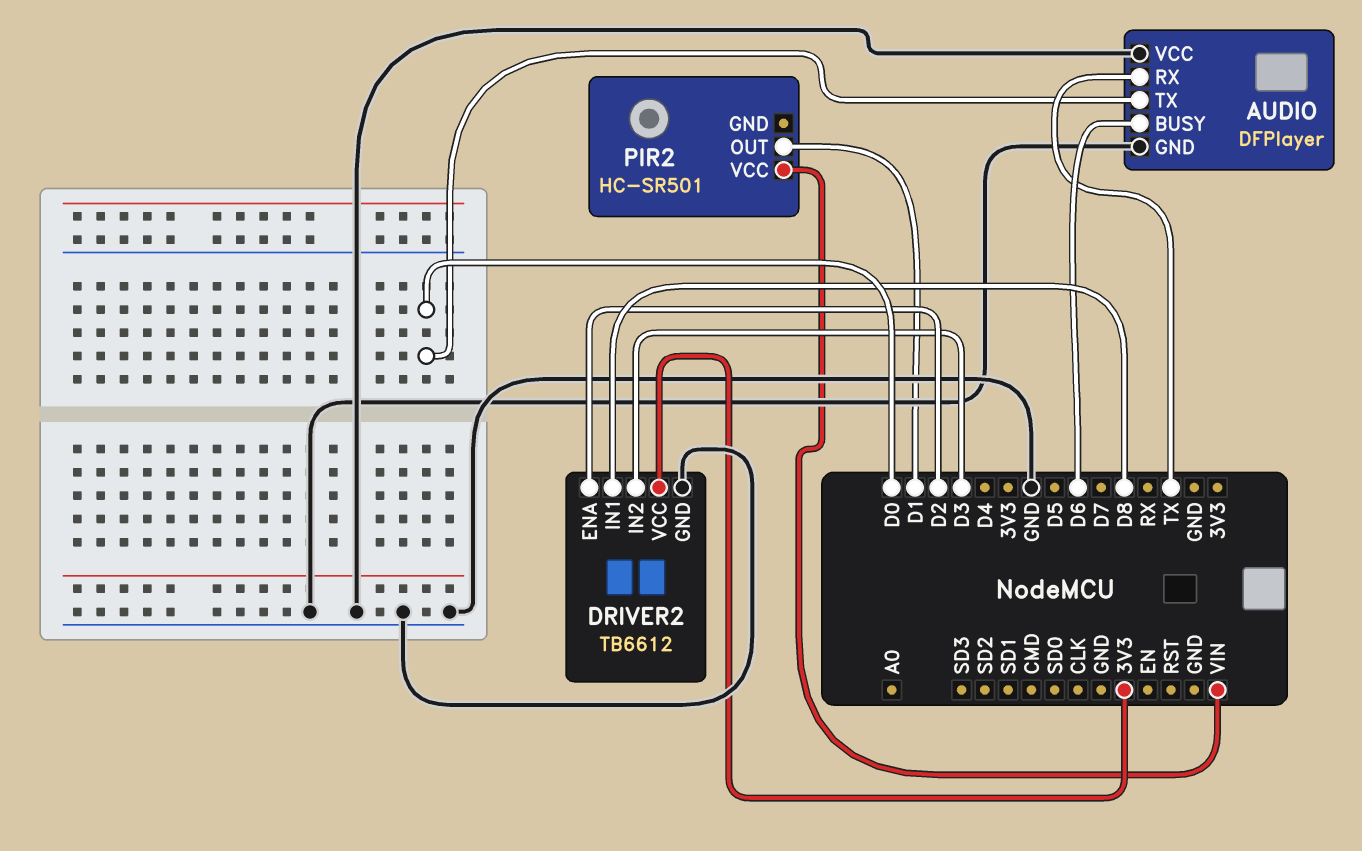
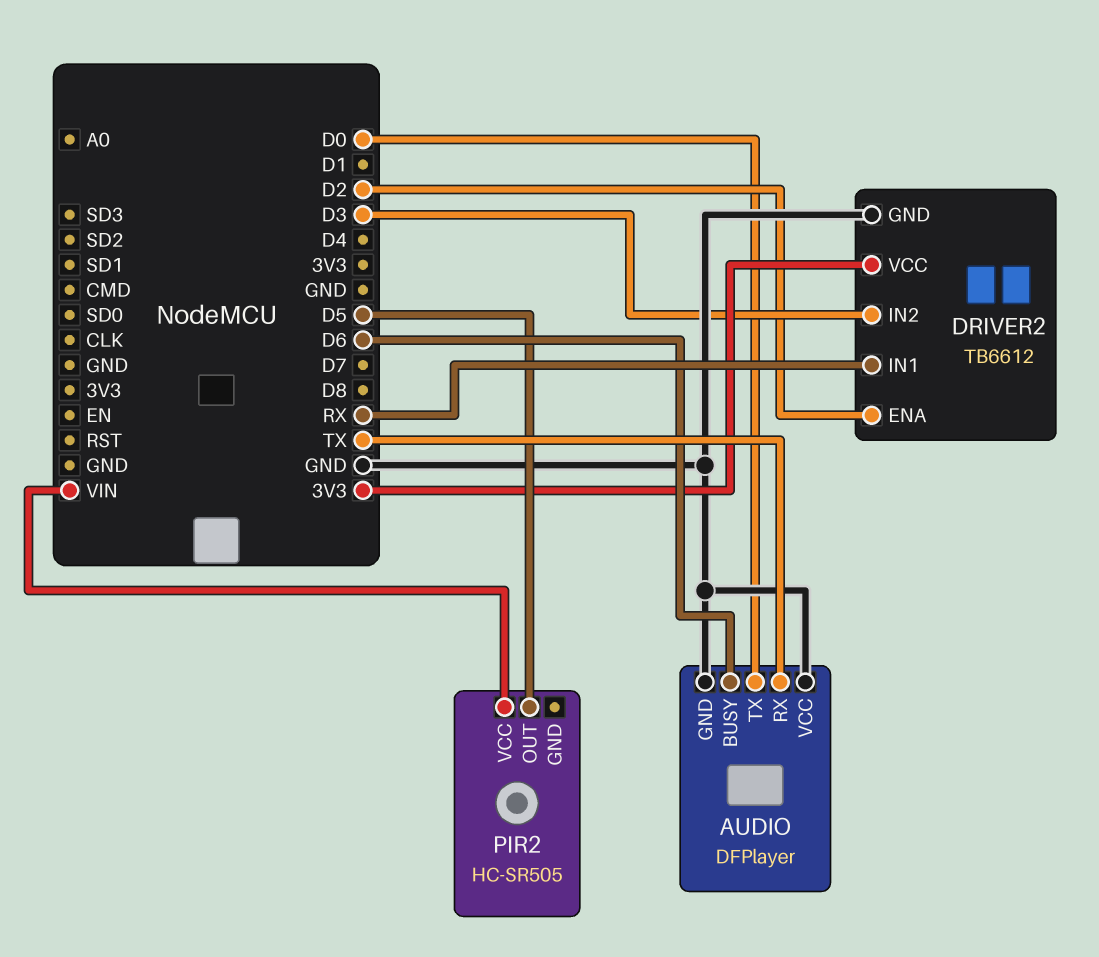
DRIVER2 pin IN1: D8 -> RX
PIR2: HC-SR501 -> HC-SR505
PIR2 pin OUT: D1 -> D5

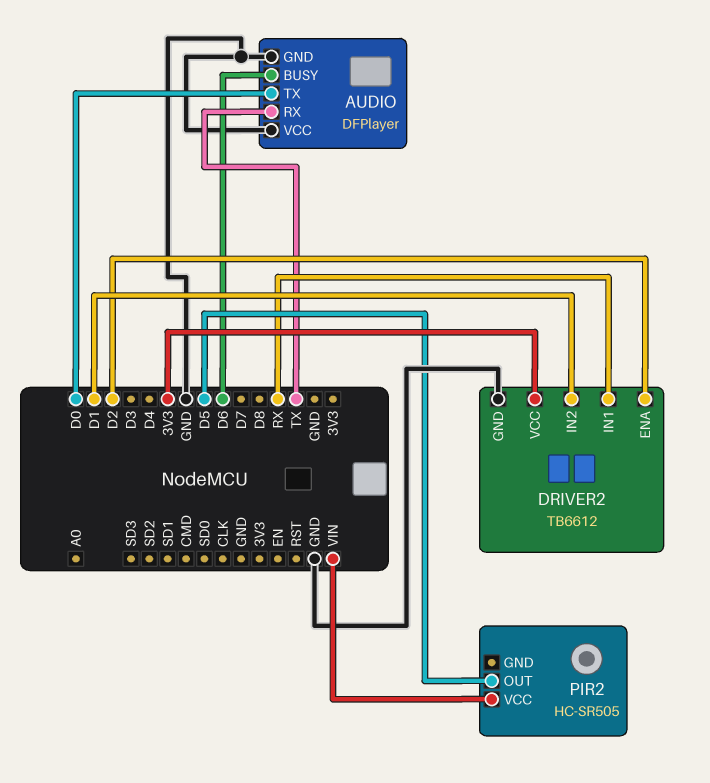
DRIVER2 pin IN2: D3 -> D1

